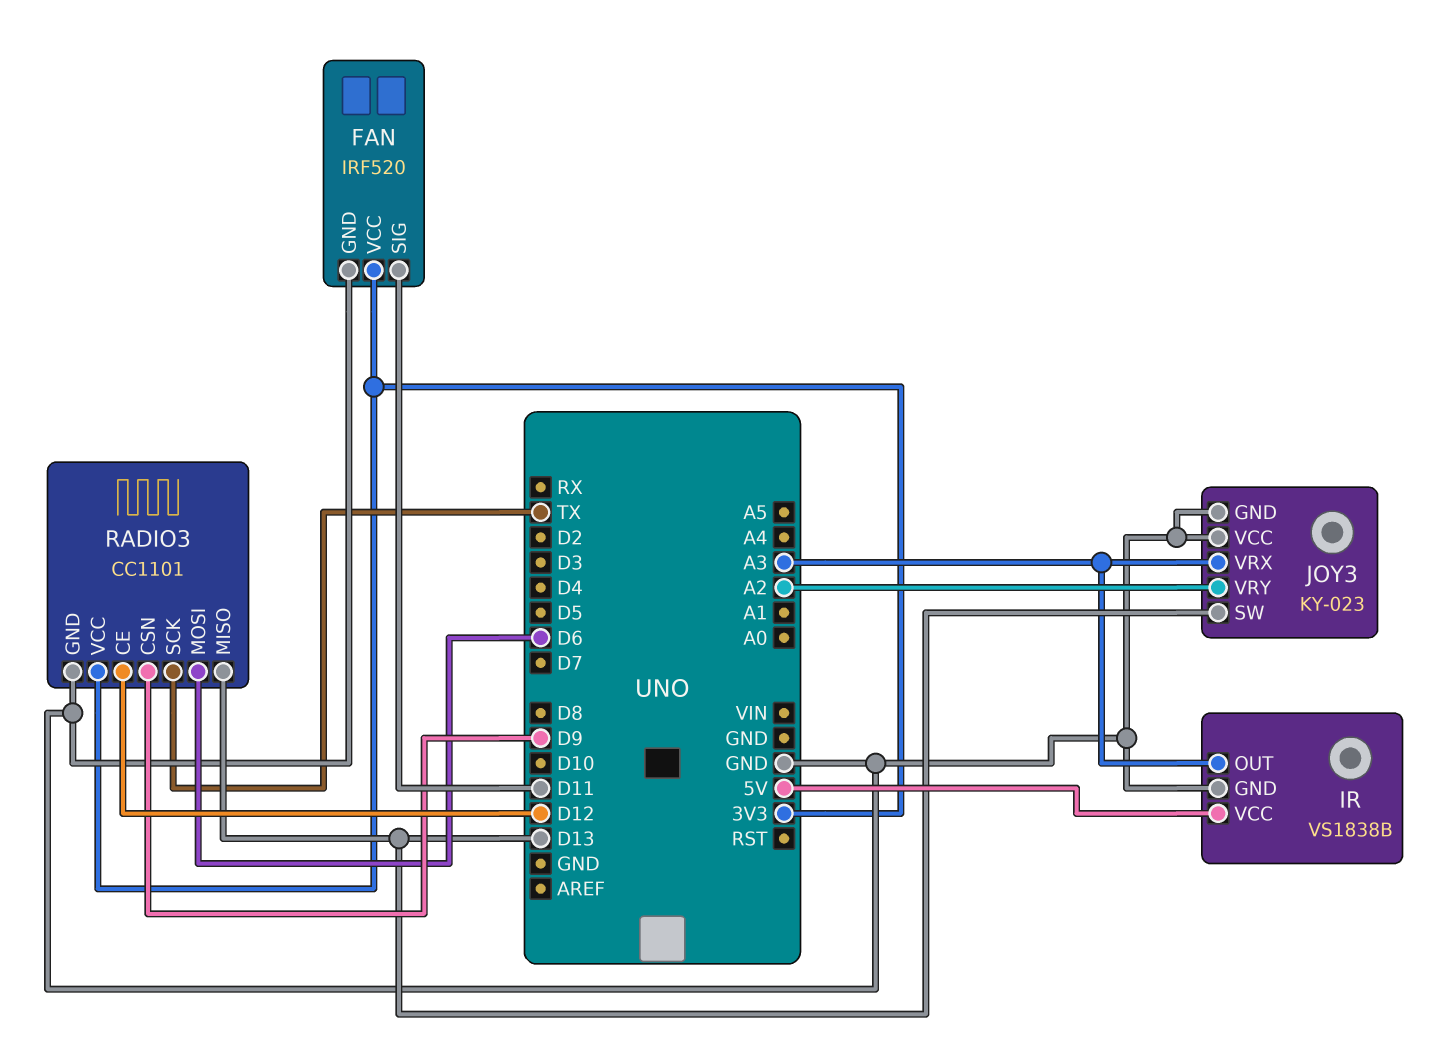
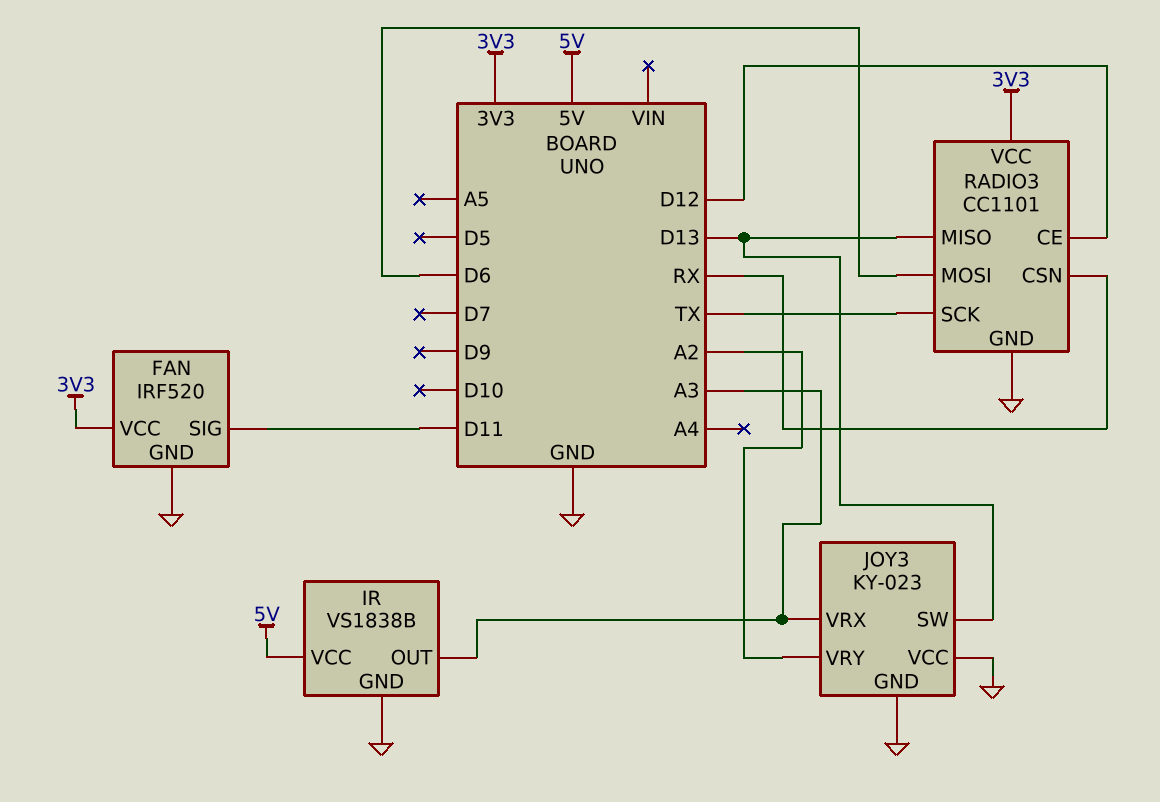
RADIO3 pin CSN: D9 -> RX

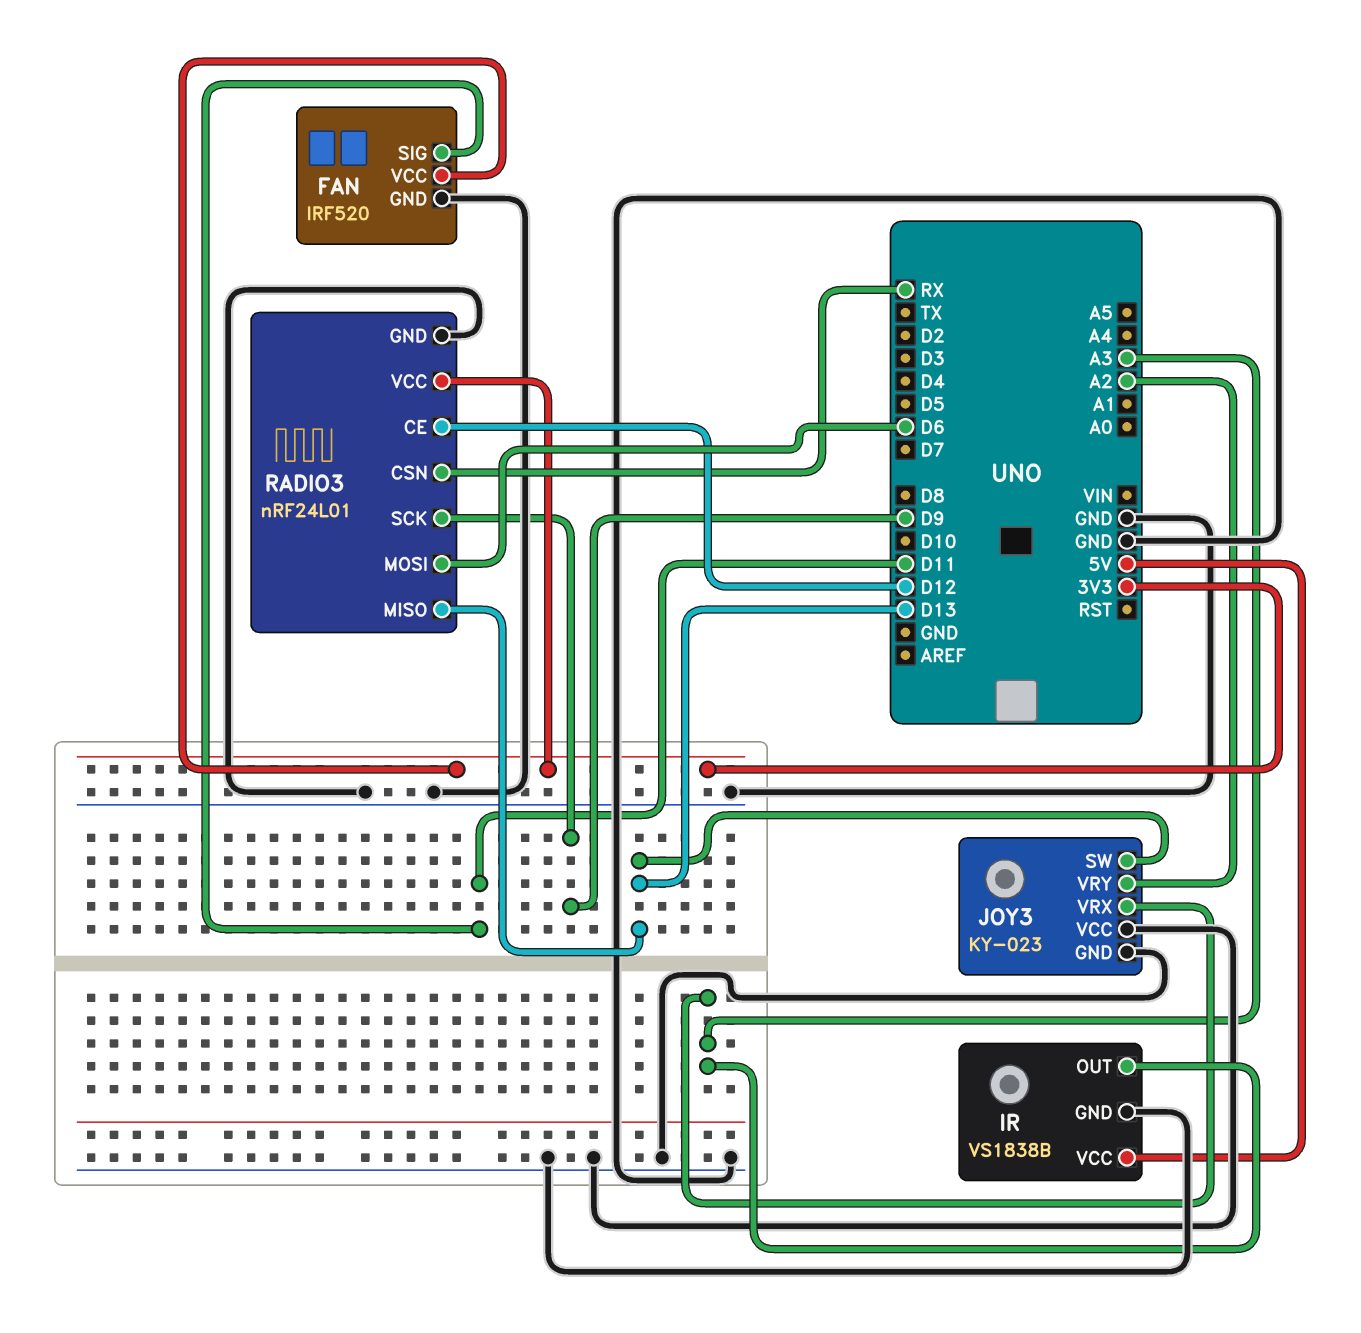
RADIO3: CC1101 -> nRF24L01
RADIO3 pin SCK: TX -> D9

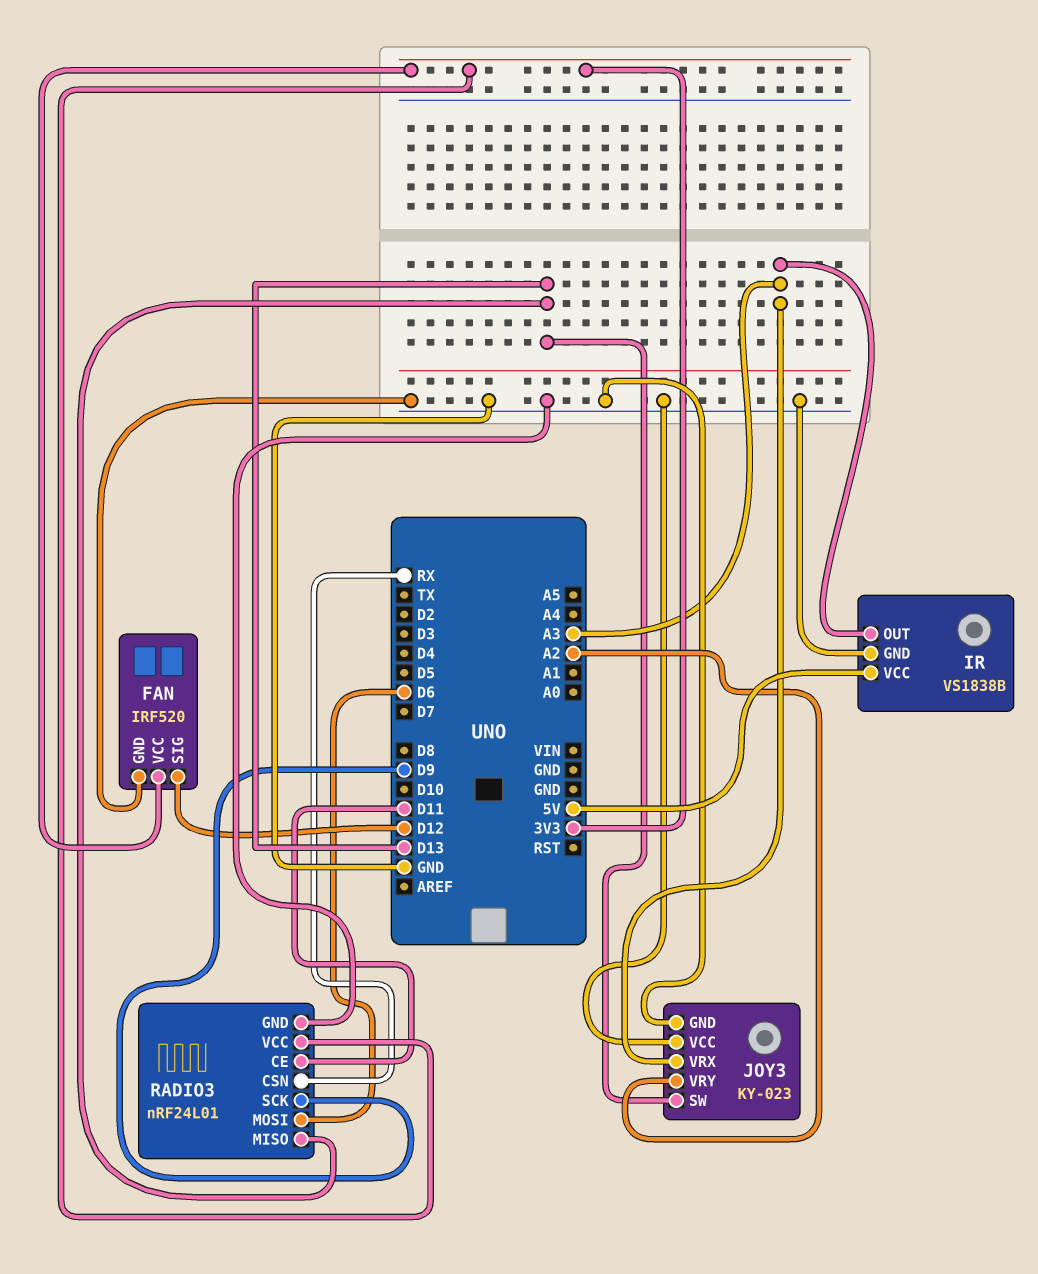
FAN pin SIG: D11 -> D12
RADIO3 pin CE: D12 -> D11

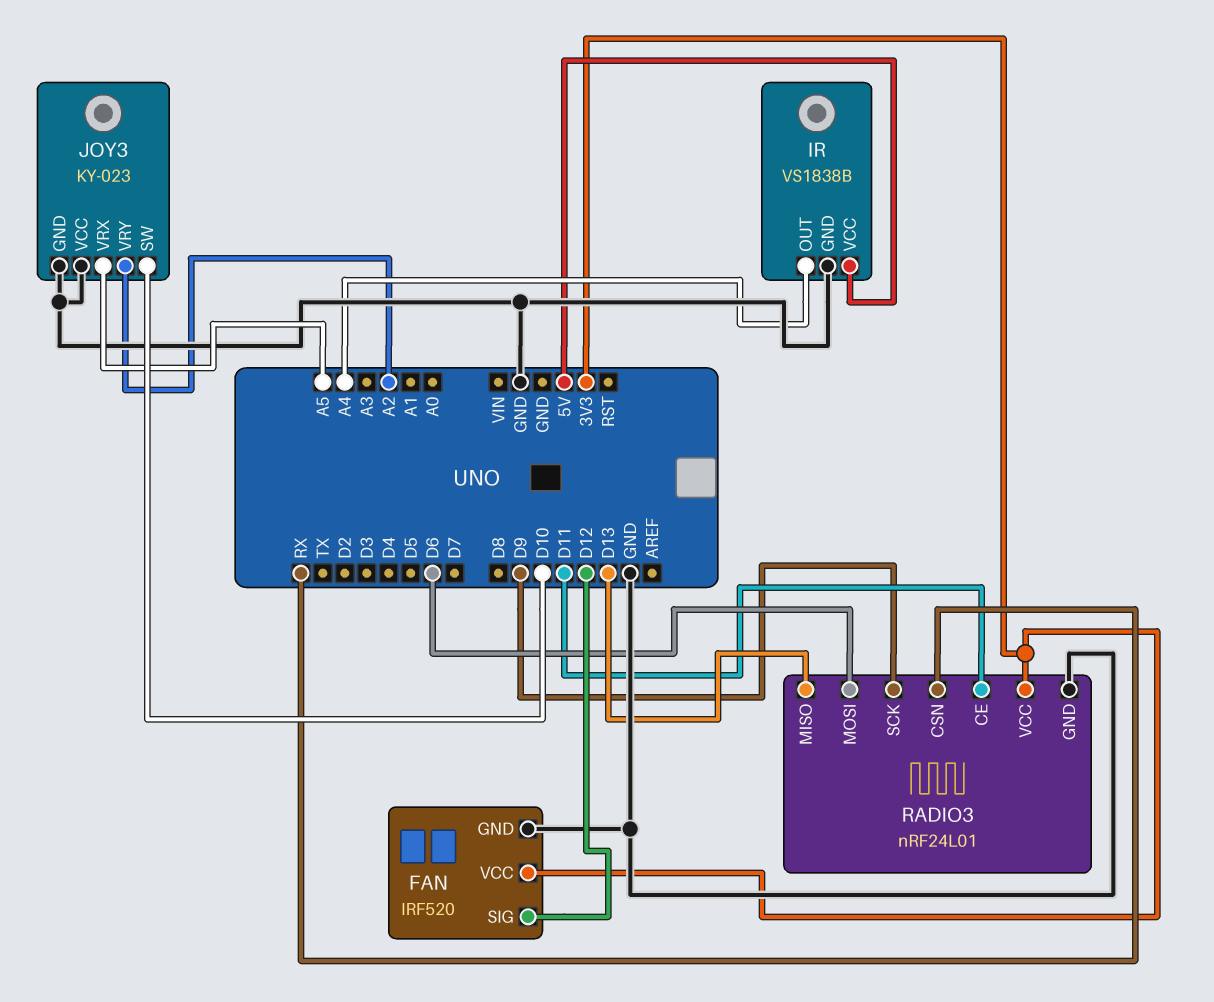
IR pin OUT: A3 -> A4
JOY3 pin SW: D13 -> D10
JOY3 pin VRX: A3 -> A5

